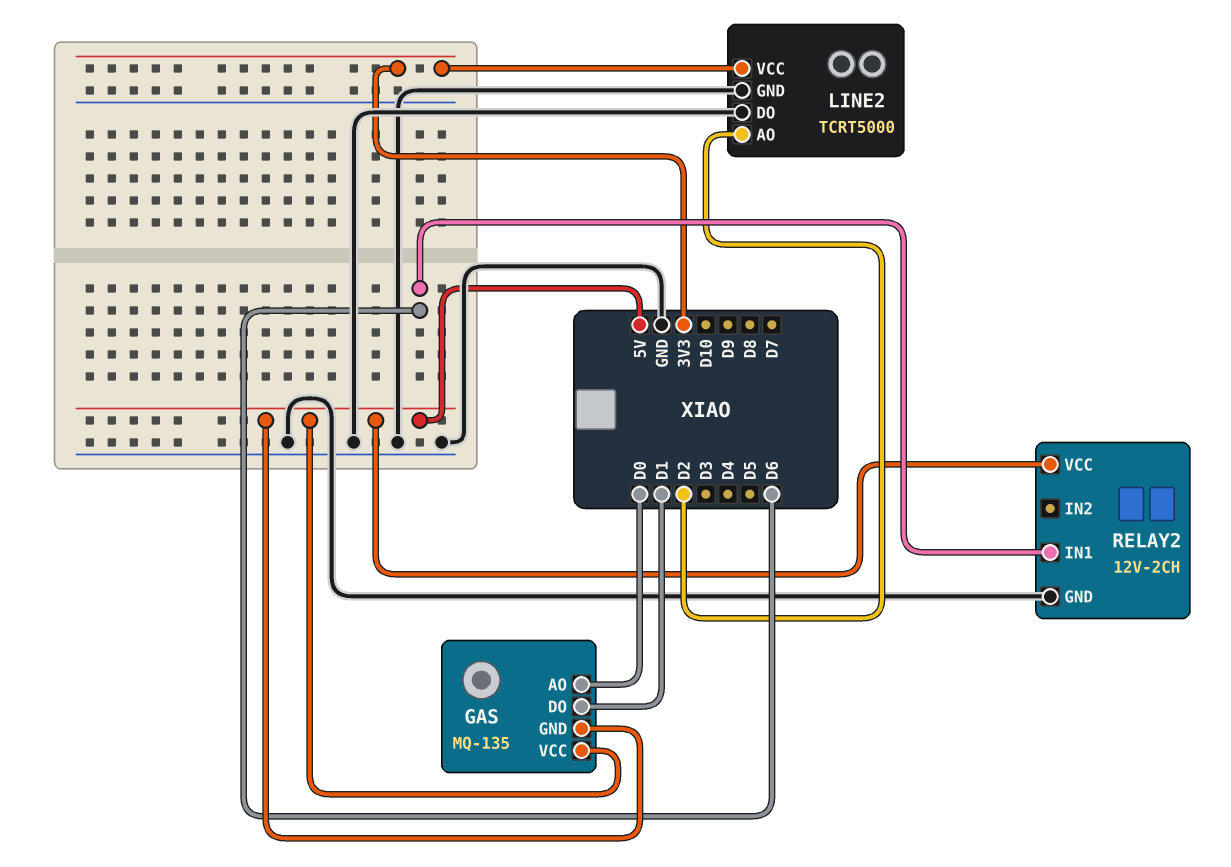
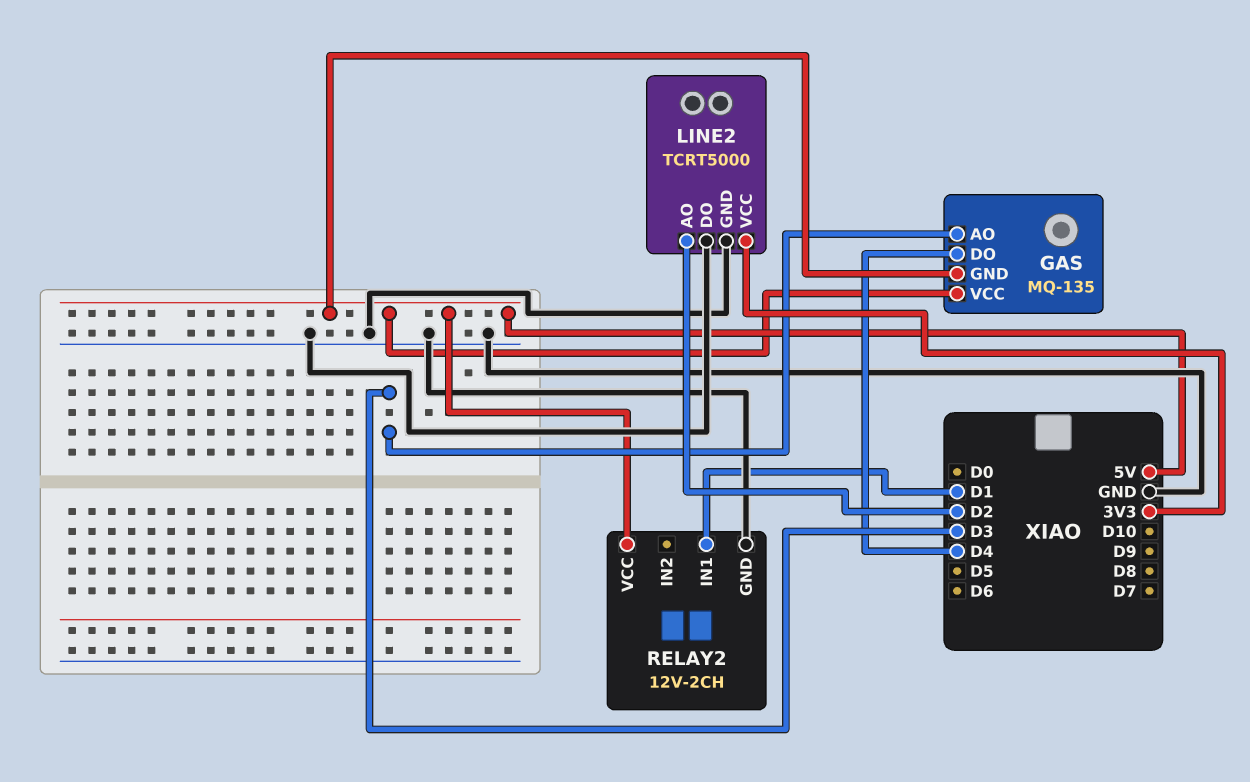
GAS pin AO: D0 -> D3
GAS pin DO: D1 -> D4
RELAY2 pin IN1: D6 -> D1

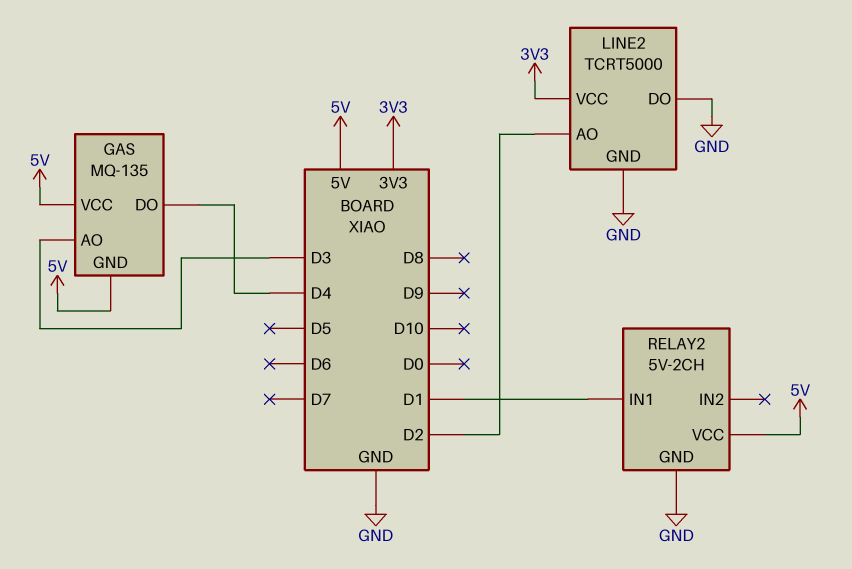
RELAY2: 12V-2CH -> 5V-2CH

